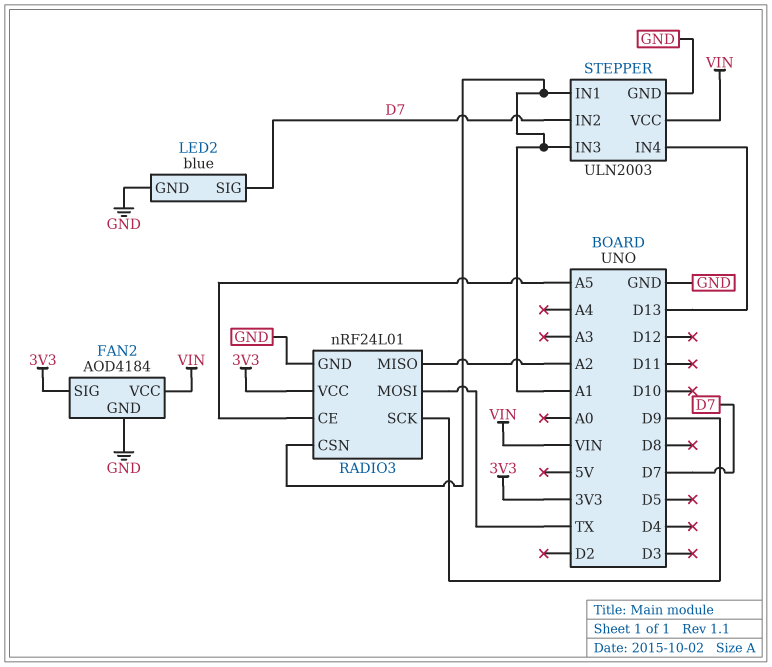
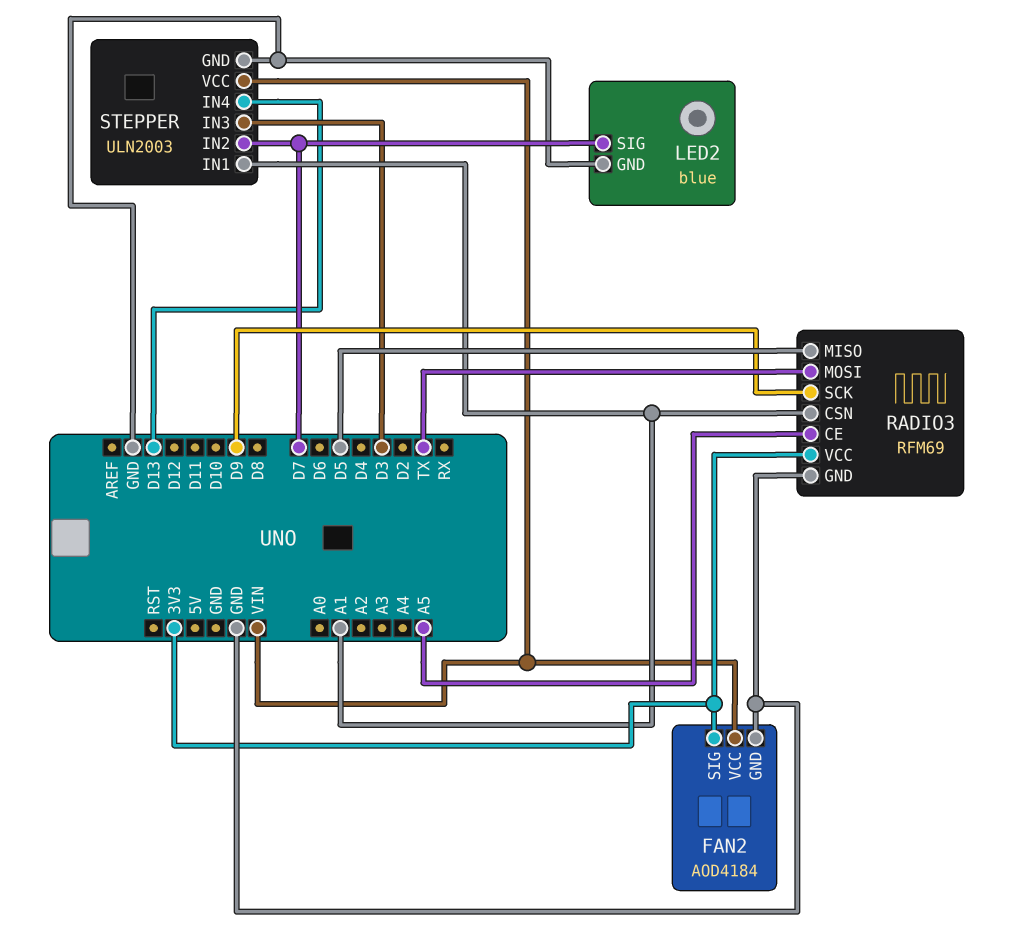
RADIO3: nRF24L01 -> RFM69
RADIO3 pin MISO: A2 -> D5
STEPPER pin IN3: A1 -> D3

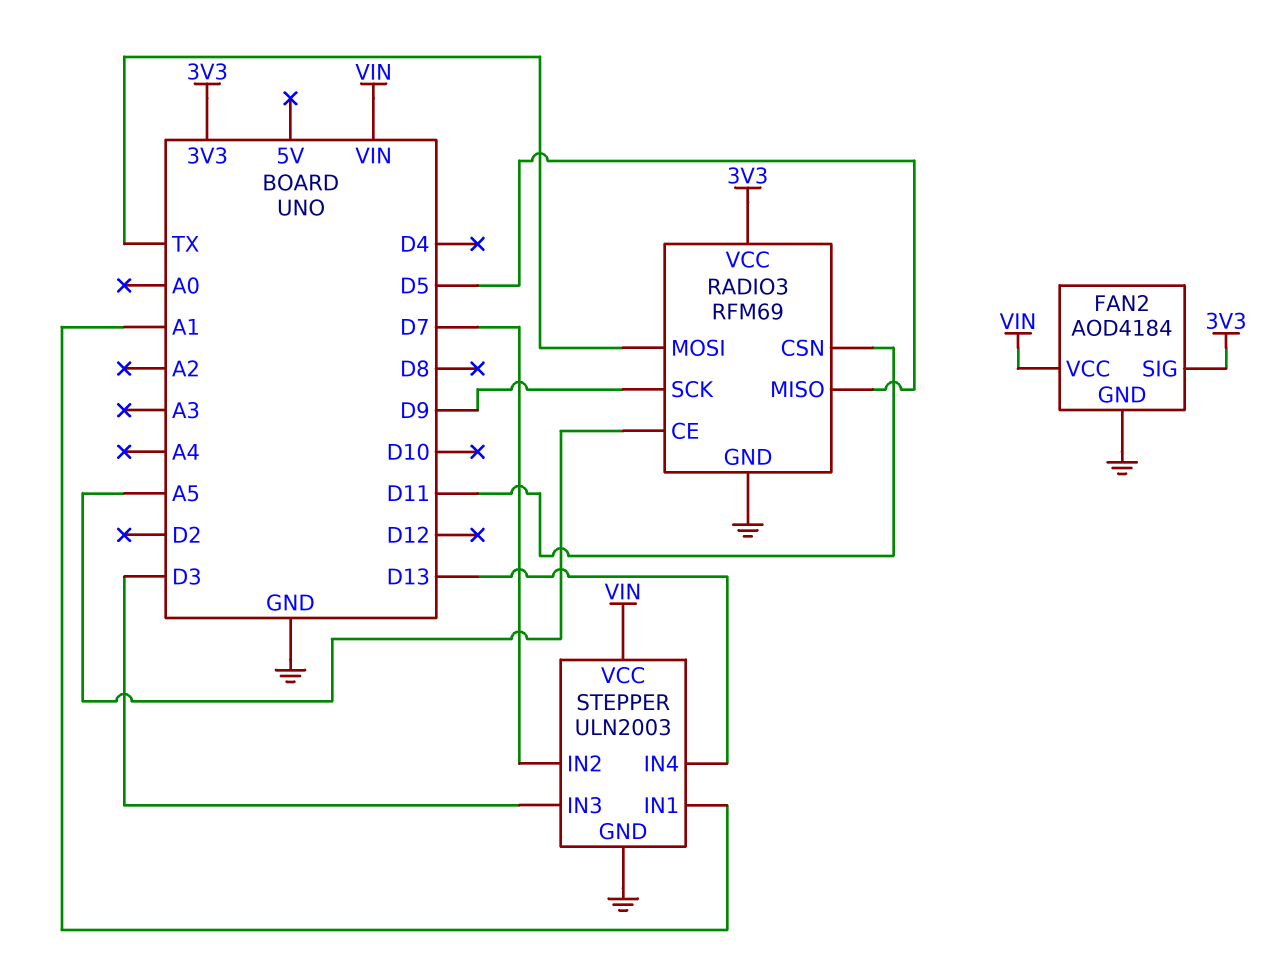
LED2: blue -> none
LED2 pin GND: GND -> none
LED2 pin SIG: D7 -> none
RADIO3 pin CSN: A1 -> D11

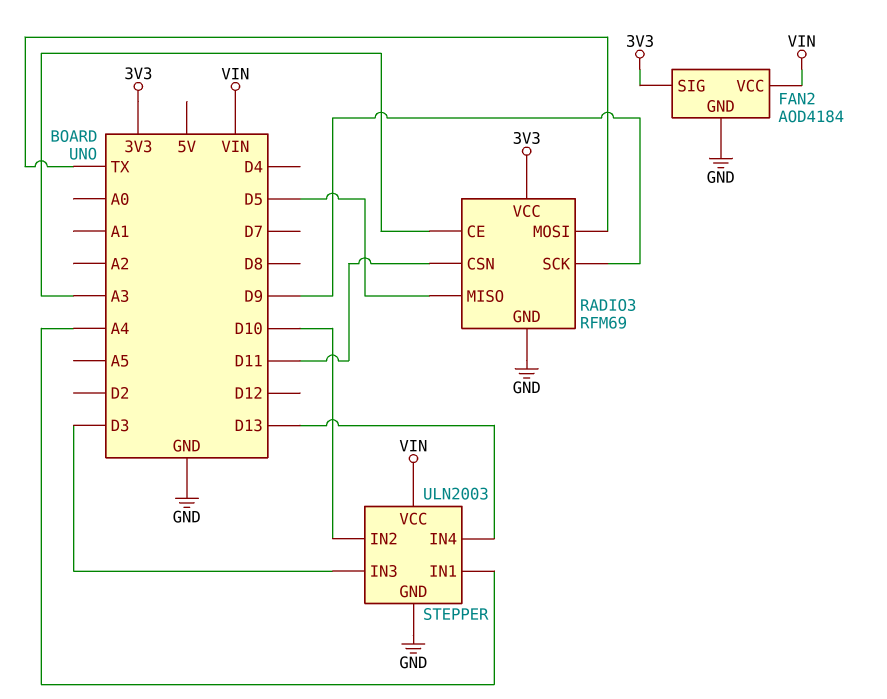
RADIO3 pin CE: A5 -> A3
STEPPER pin IN1: A1 -> A4
STEPPER pin IN2: D7 -> D10

